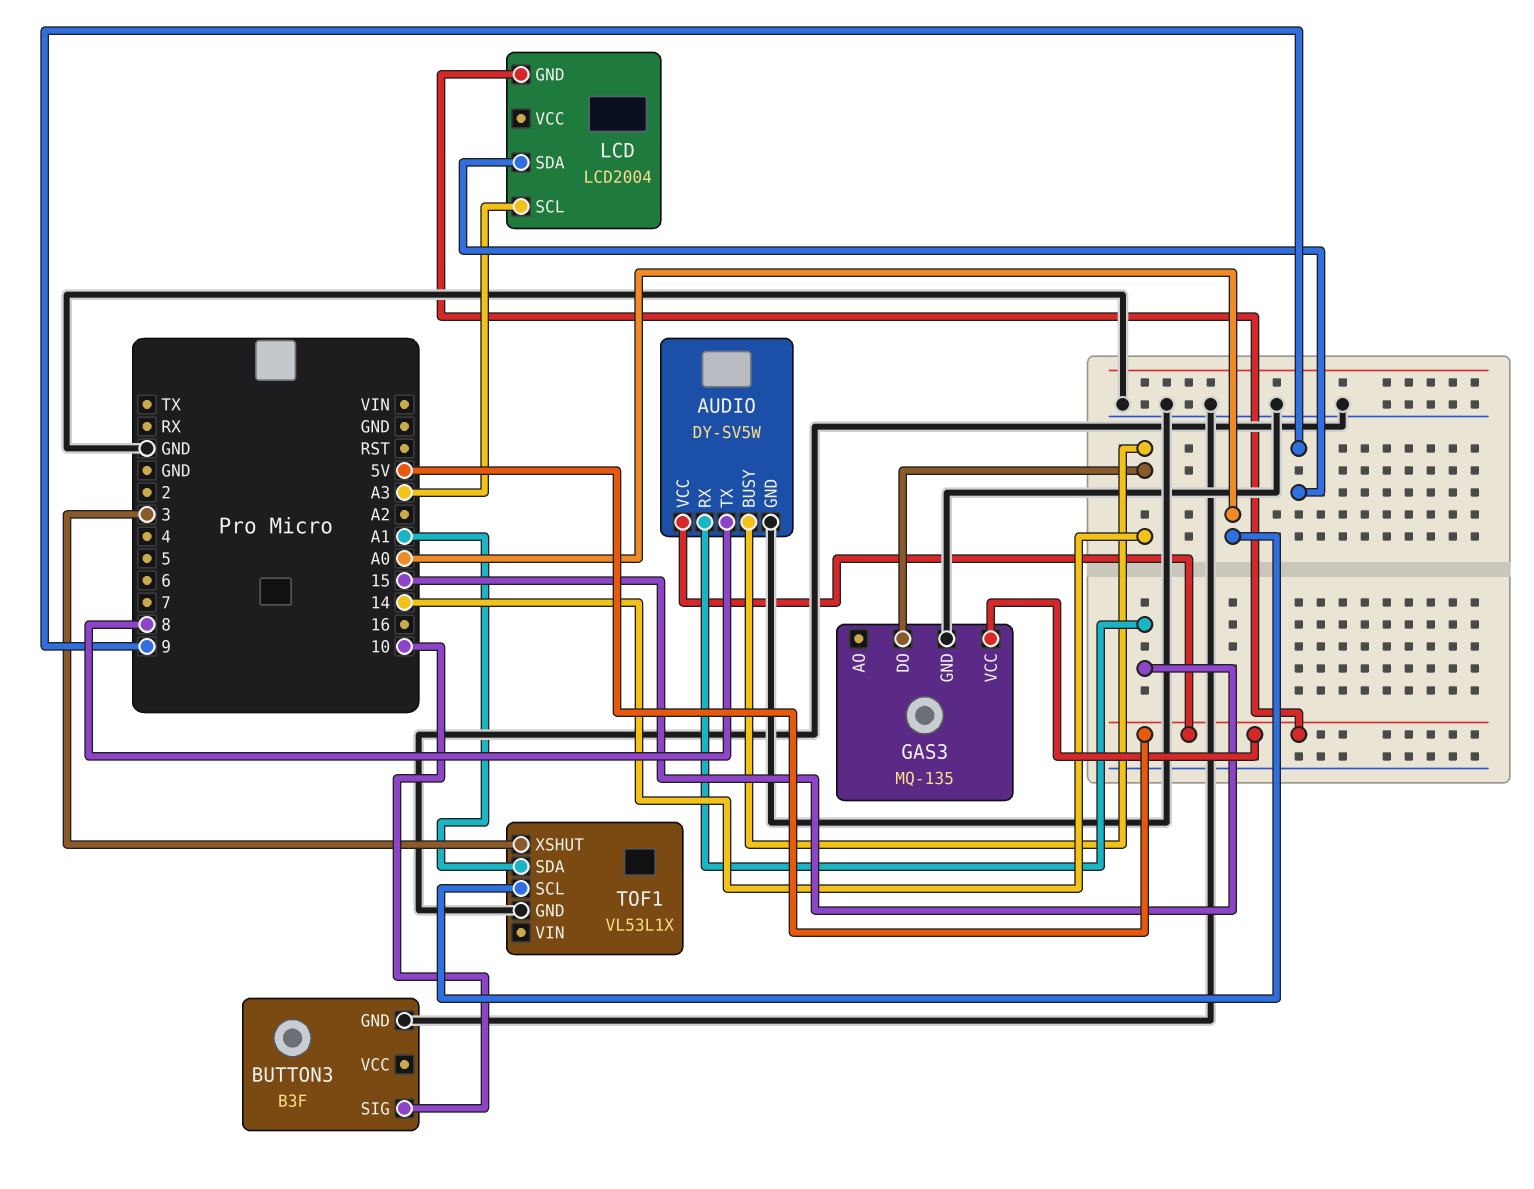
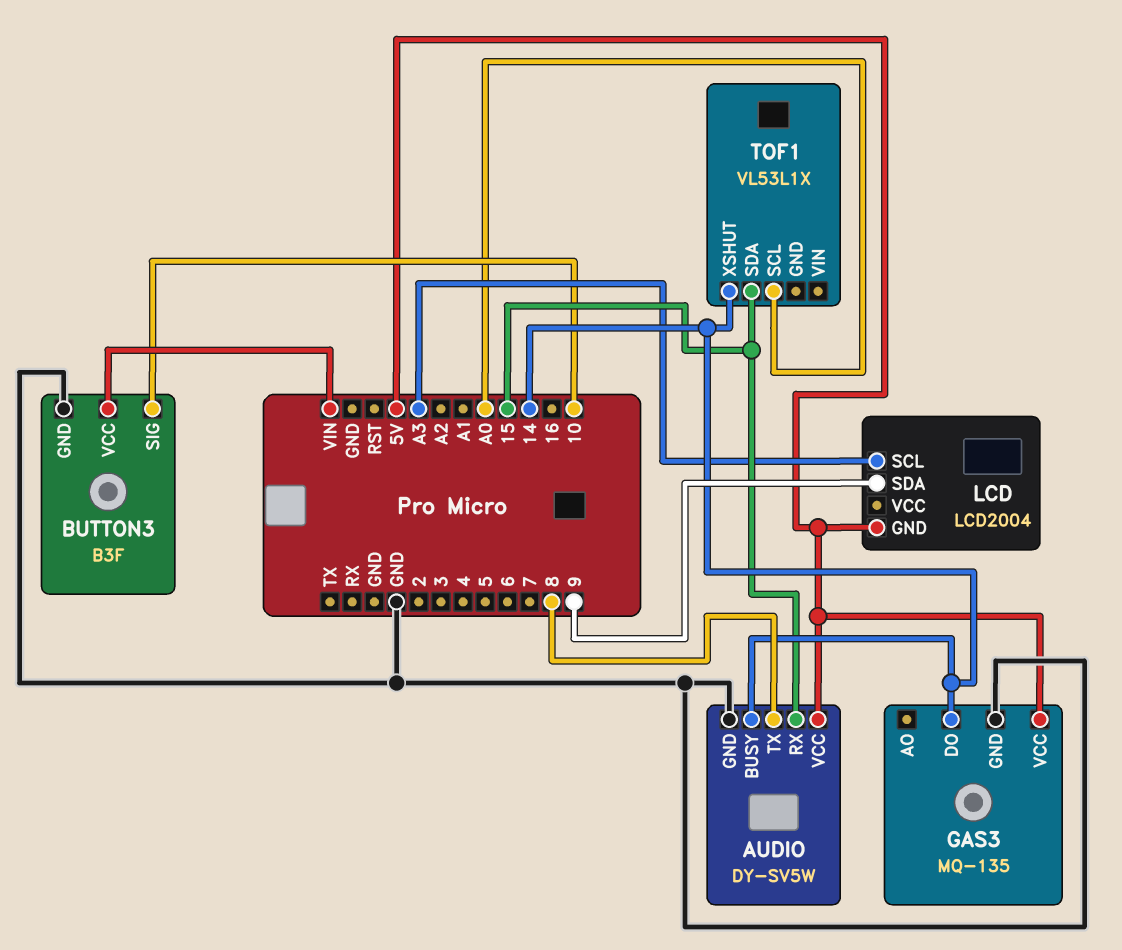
BUTTON3 pin VCC: none -> VIN
TOF1 pin GND: GND -> none
TOF1 pin SDA: A1 -> 15
TOF1 pin XSHUT: 3 -> 14

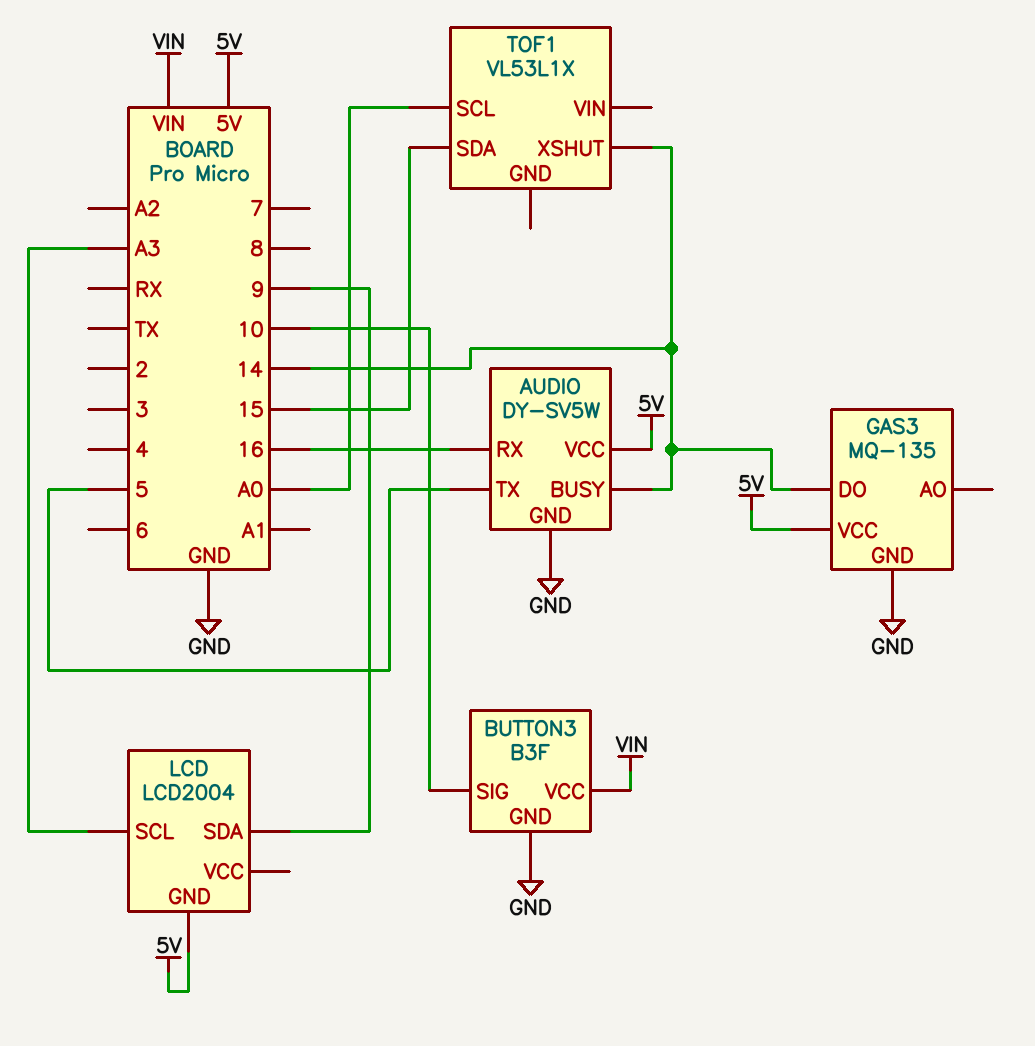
AUDIO pin RX: 15 -> 16
AUDIO pin TX: 8 -> 5

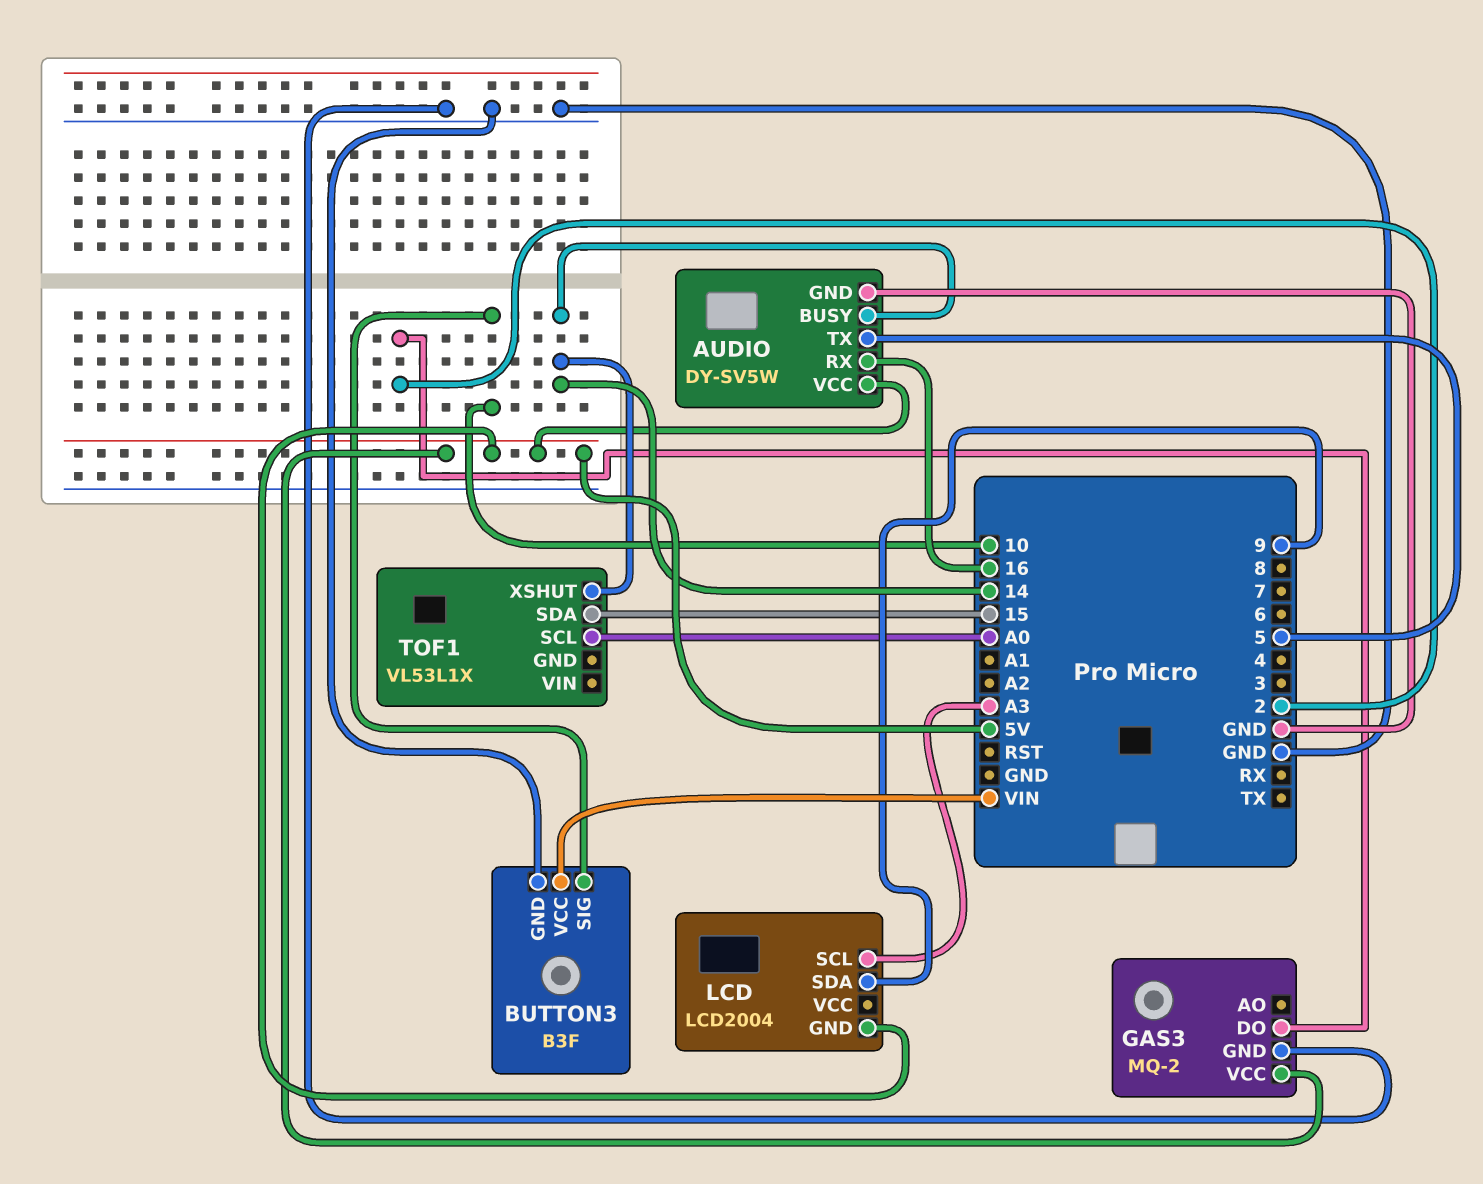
GAS3: MQ-135 -> MQ-2
GAS3 pin DO: 14 -> 2

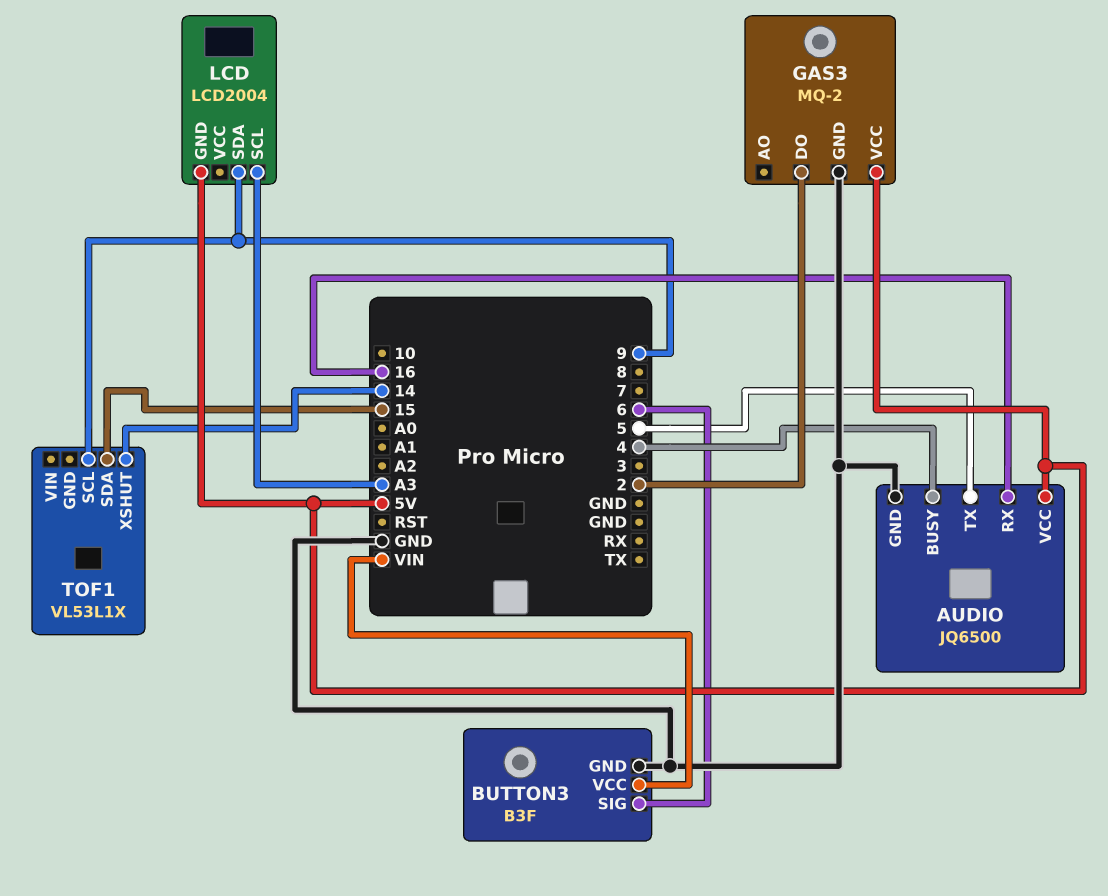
AUDIO: DY-SV5W -> JQ6500
AUDIO pin BUSY: 14 -> 4
BUTTON3 pin SIG: 10 -> 6
TOF1 pin SCL: A0 -> 9

